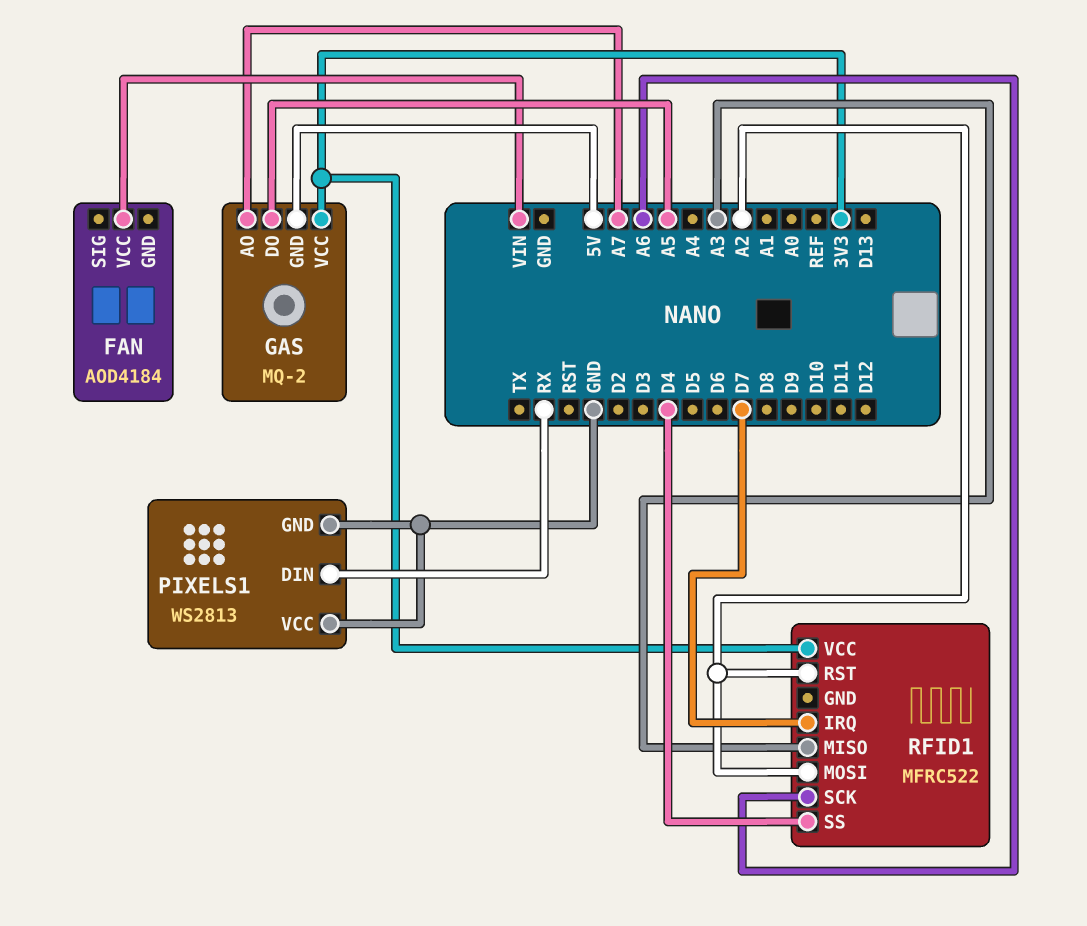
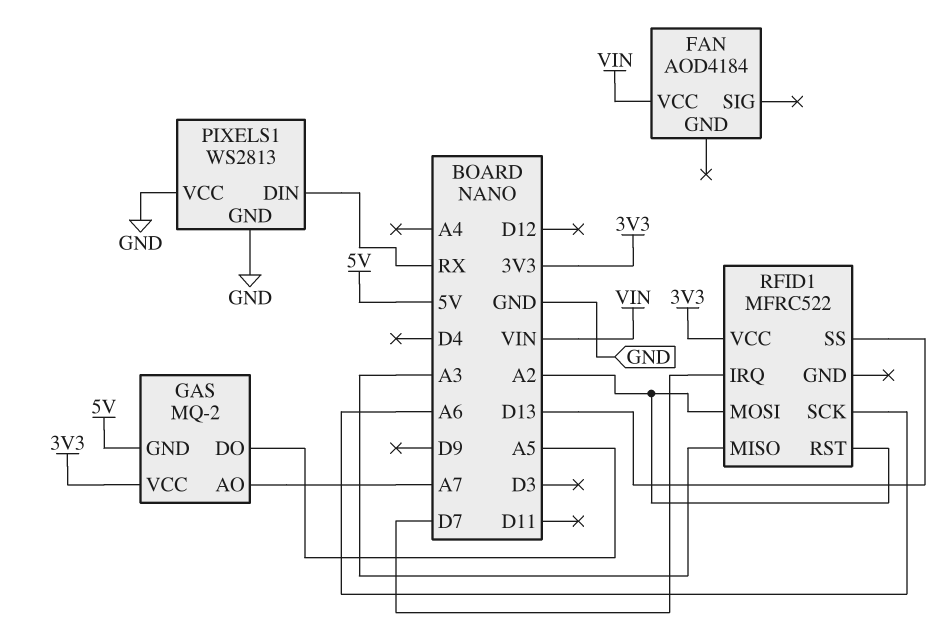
RFID1 pin SS: D4 -> D13

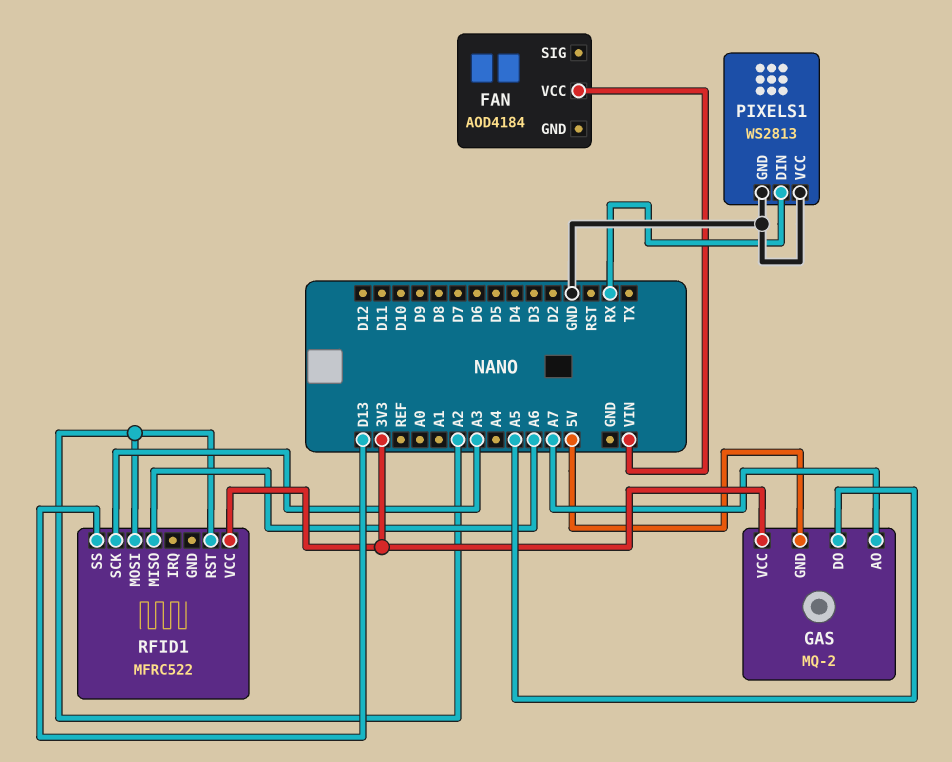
RFID1 pin IRQ: D7 -> none
RFID1 pin MISO: A3 -> A6
RFID1 pin SCK: A6 -> A3

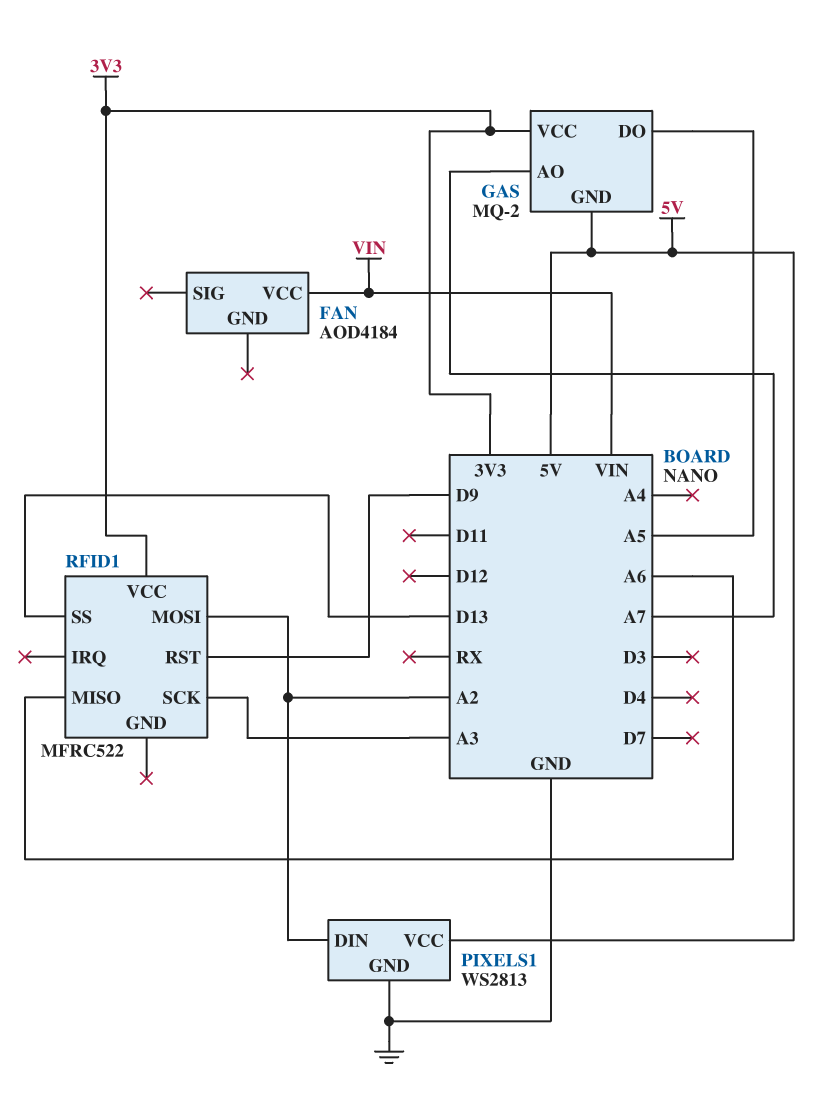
PIXELS1 pin DIN: RX -> A2
PIXELS1 pin VCC: GND -> 5V
RFID1 pin RST: A2 -> D9

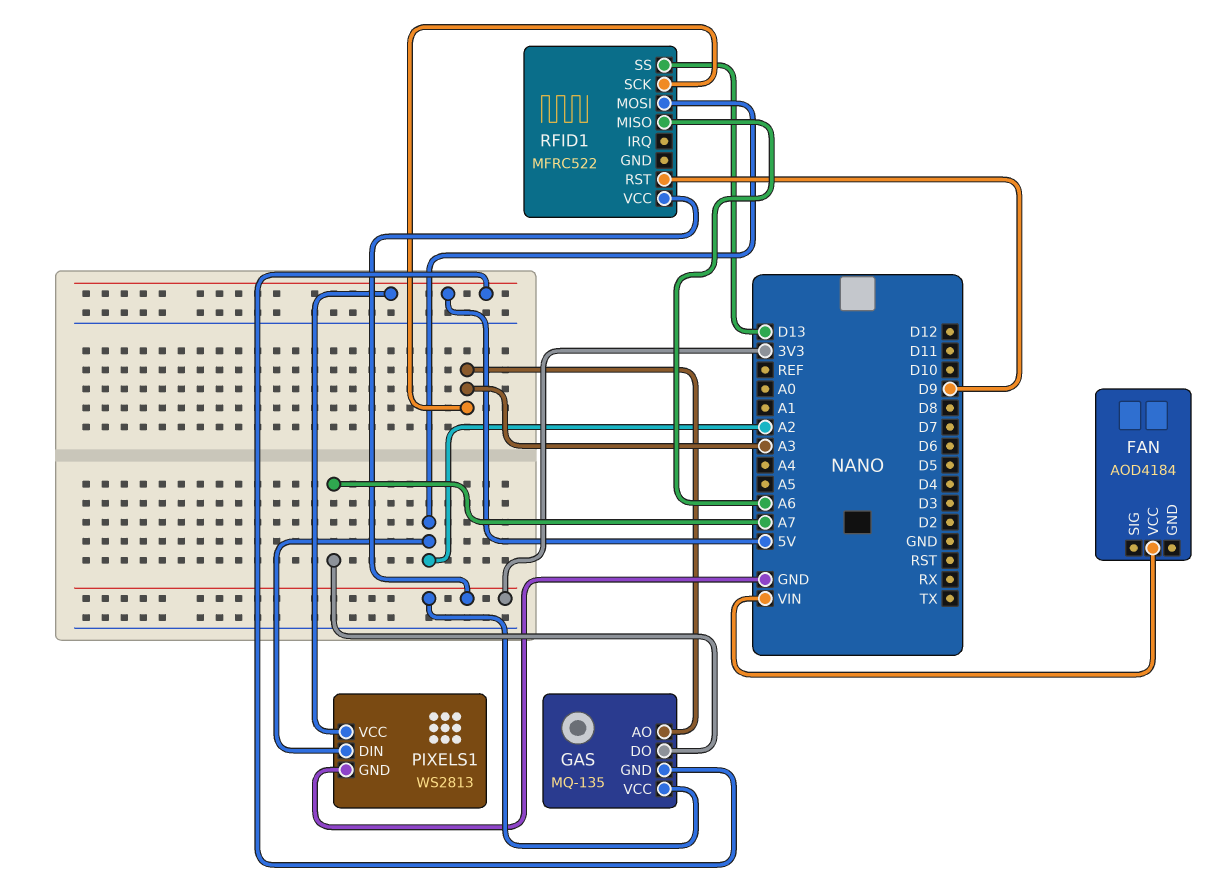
GAS: MQ-2 -> MQ-135
GAS pin AO: A7 -> A3
GAS pin DO: A5 -> A7

